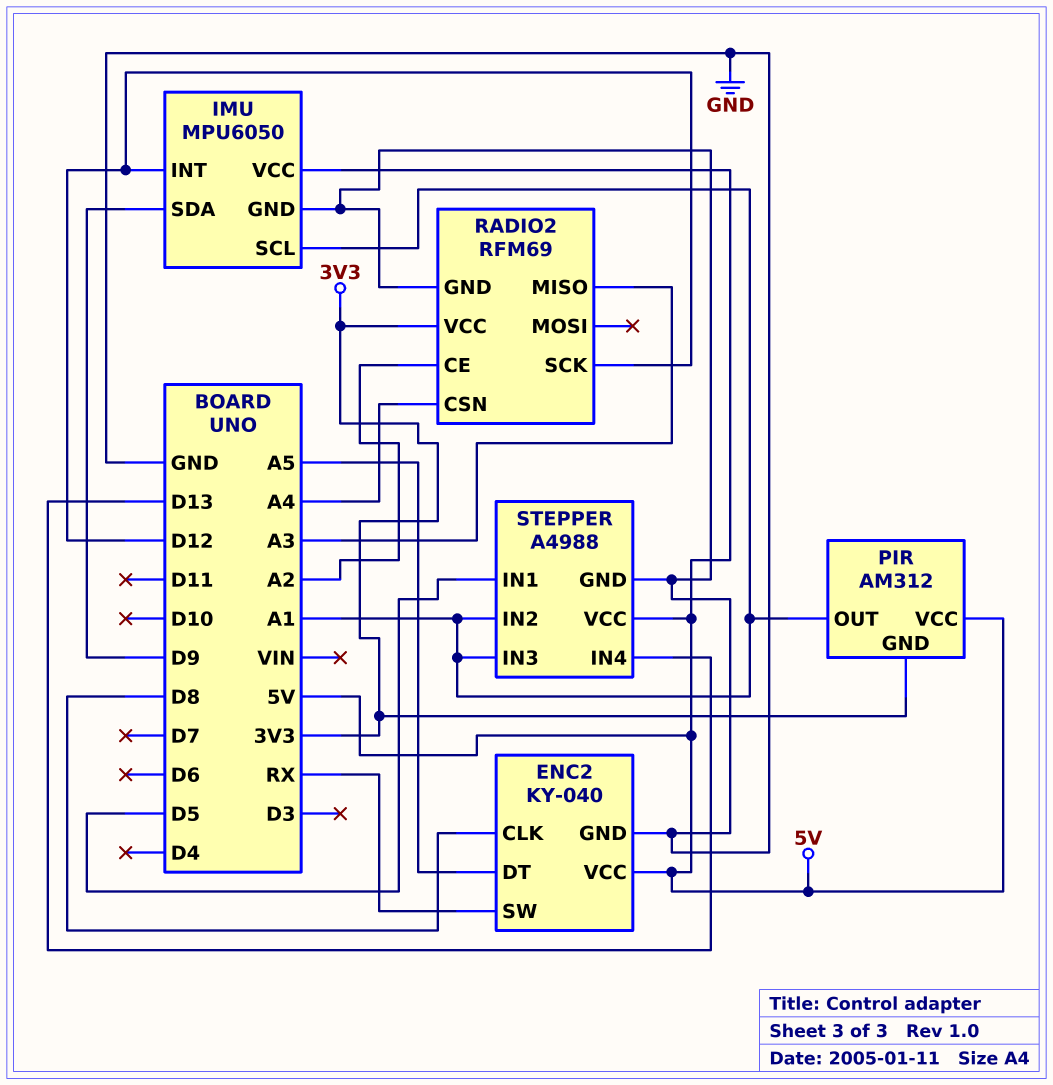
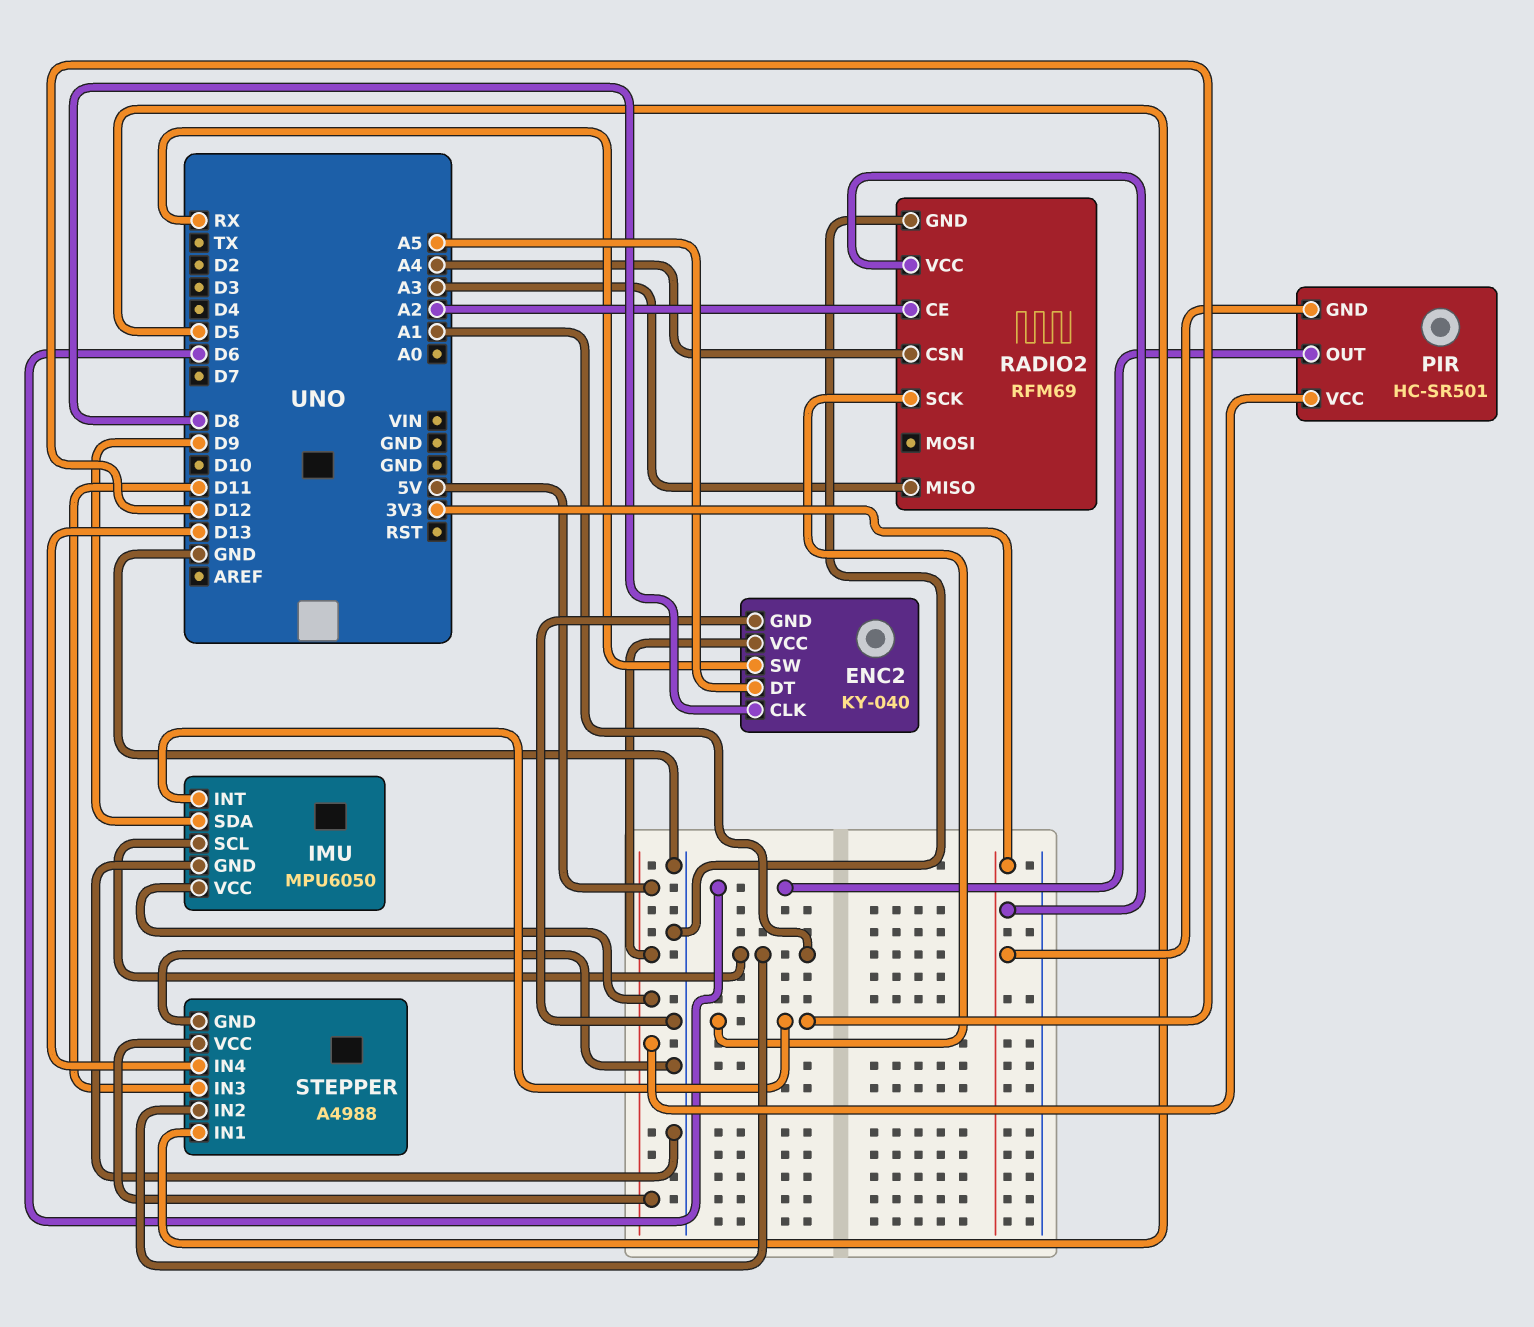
PIR: AM312 -> HC-SR501
PIR pin OUT: A1 -> D6
STEPPER pin IN3: A1 -> D11

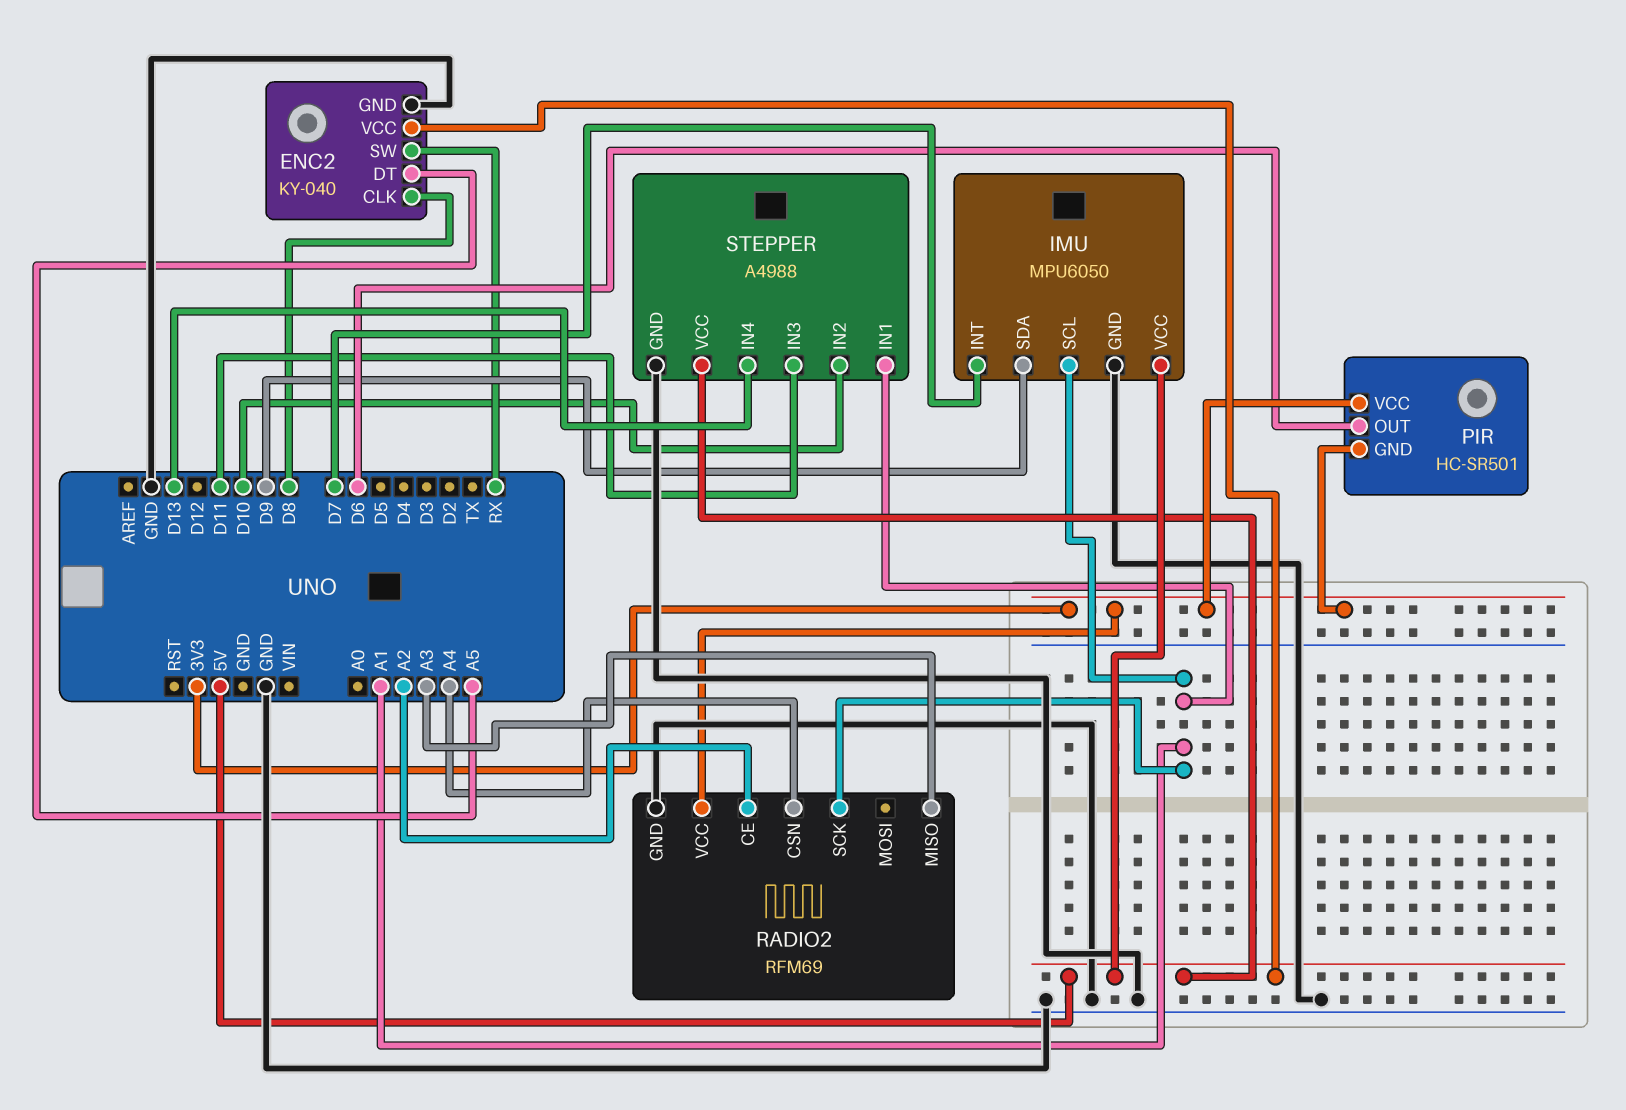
IMU pin INT: D12 -> D7
PIR pin VCC: 5V -> 3V3
RADIO2 pin SCK: D12 -> A1
STEPPER pin IN1: D5 -> A1
STEPPER pin IN2: A1 -> D10

